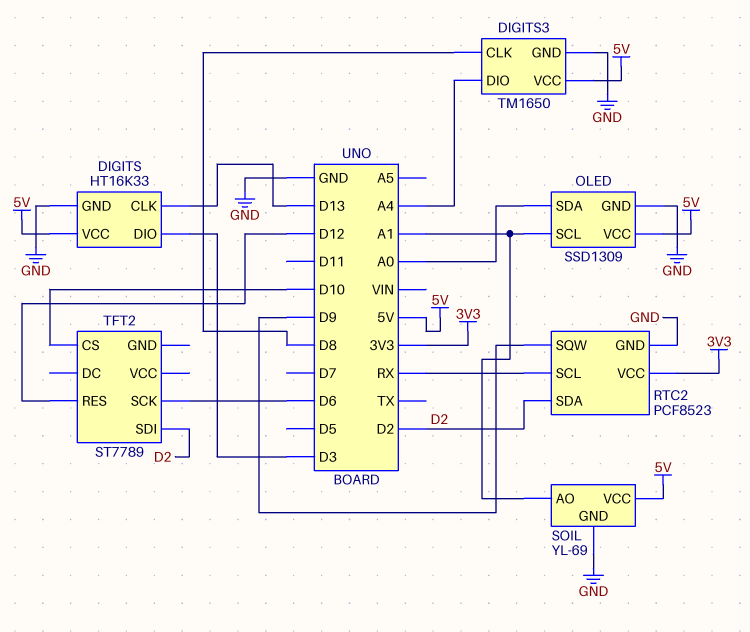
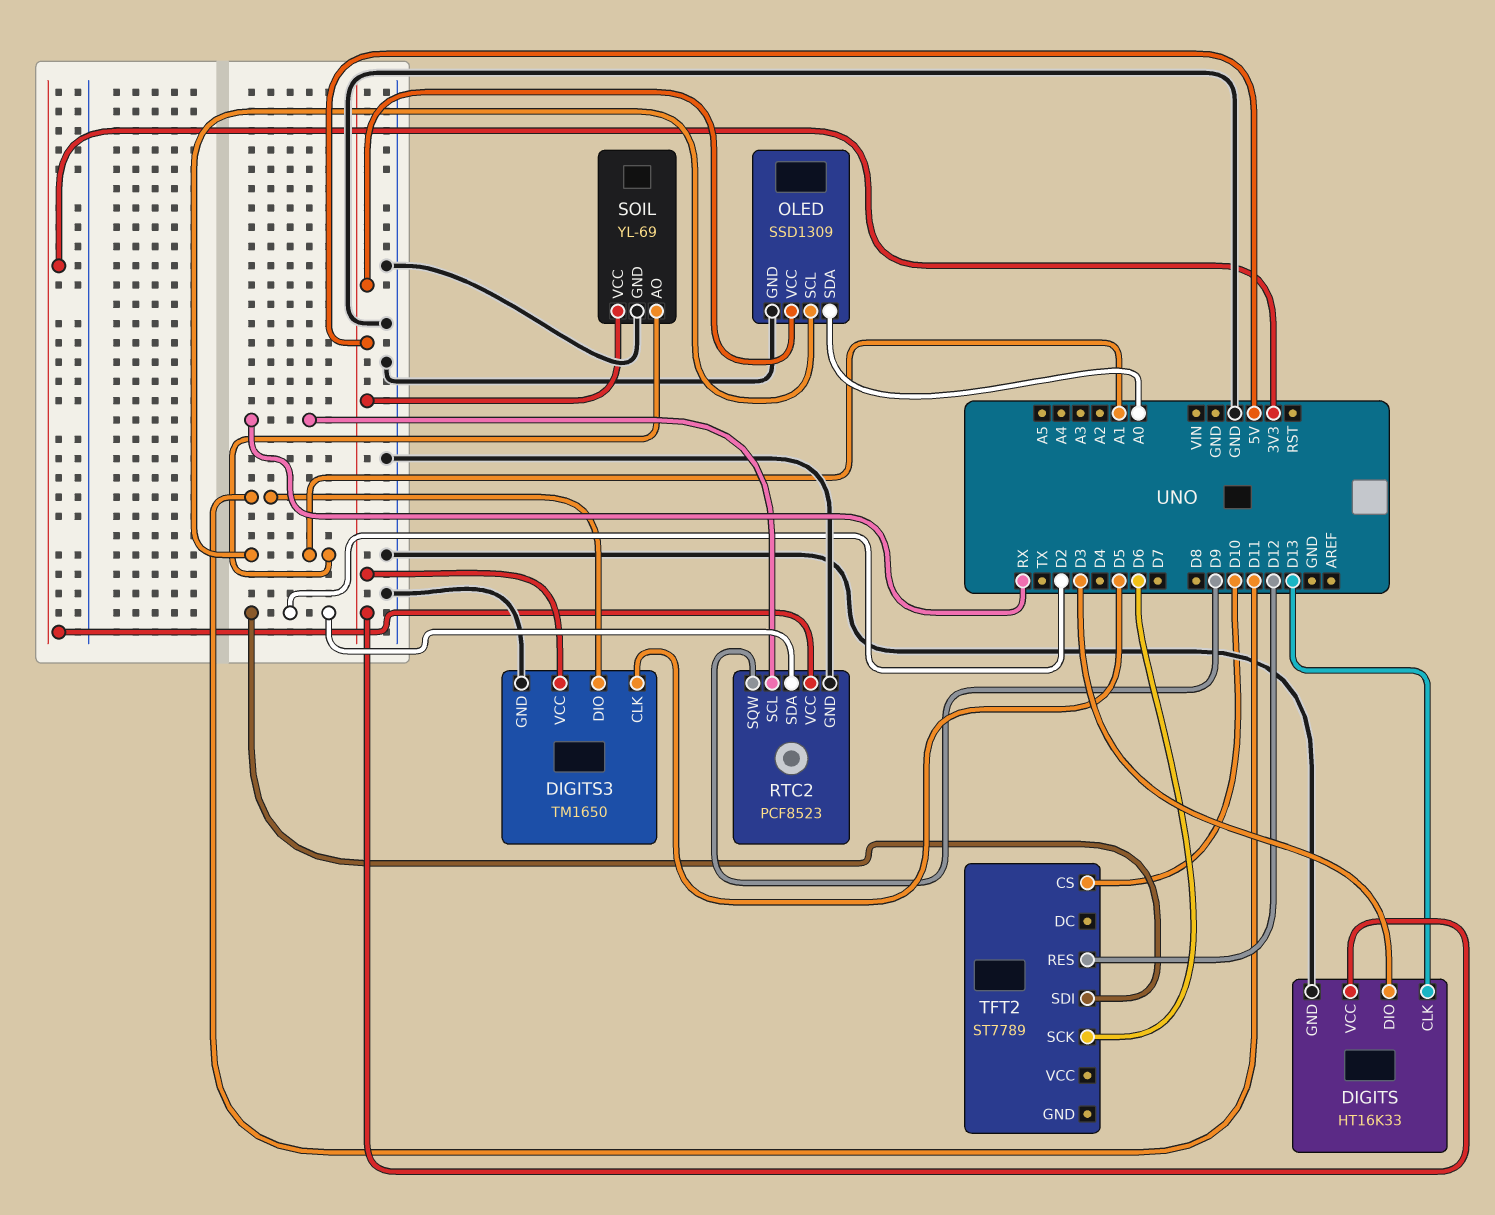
DIGITS3 pin CLK: D8 -> D5
DIGITS3 pin DIO: A4 -> D11

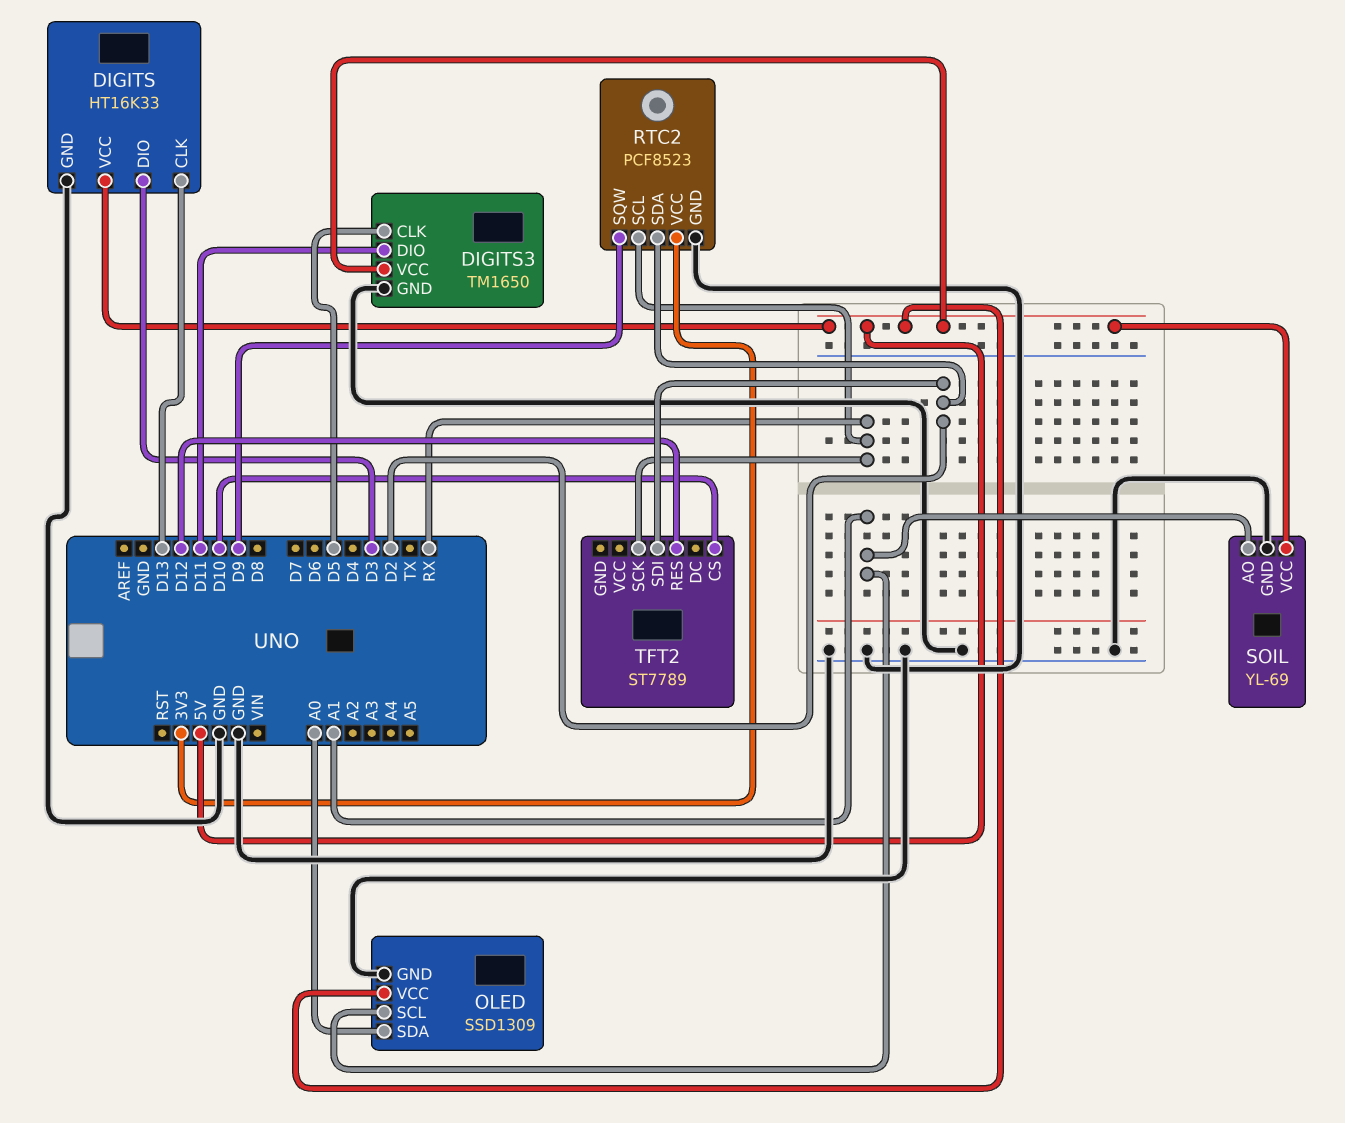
TFT2 pin SCK: D6 -> RX

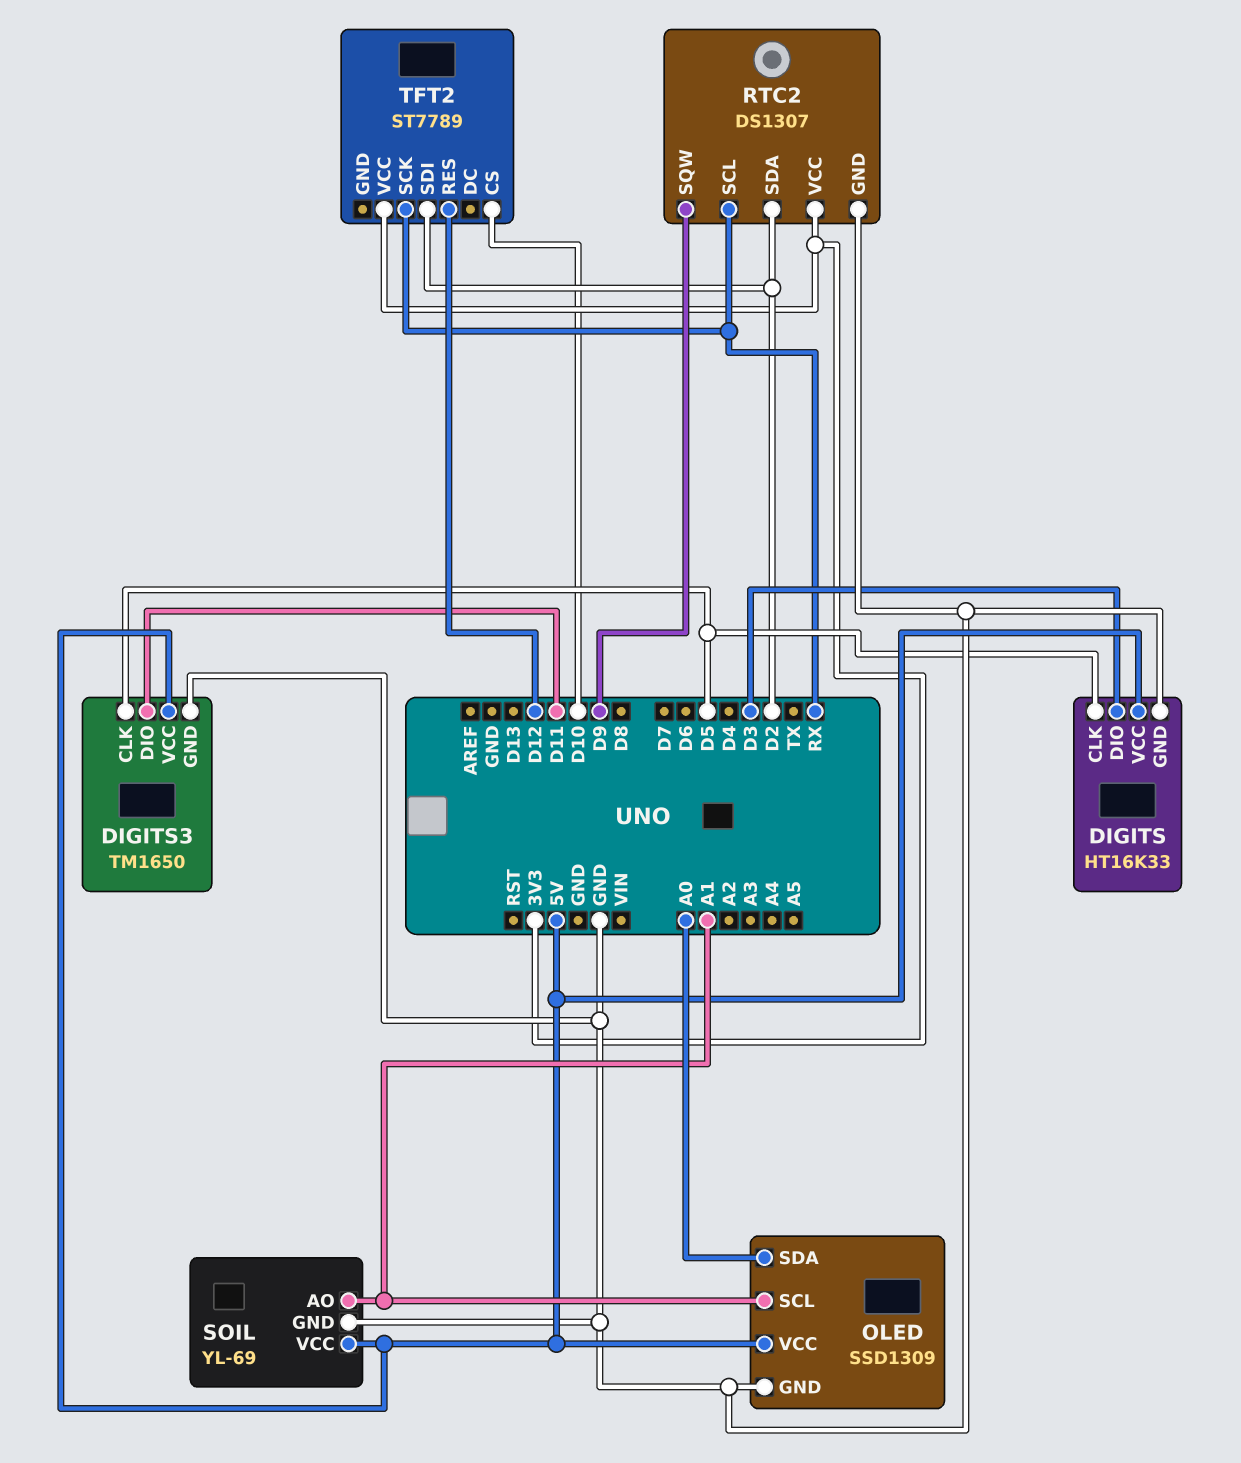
DIGITS pin CLK: D13 -> D5
RTC2: PCF8523 -> DS1307
TFT2 pin VCC: none -> 3V3

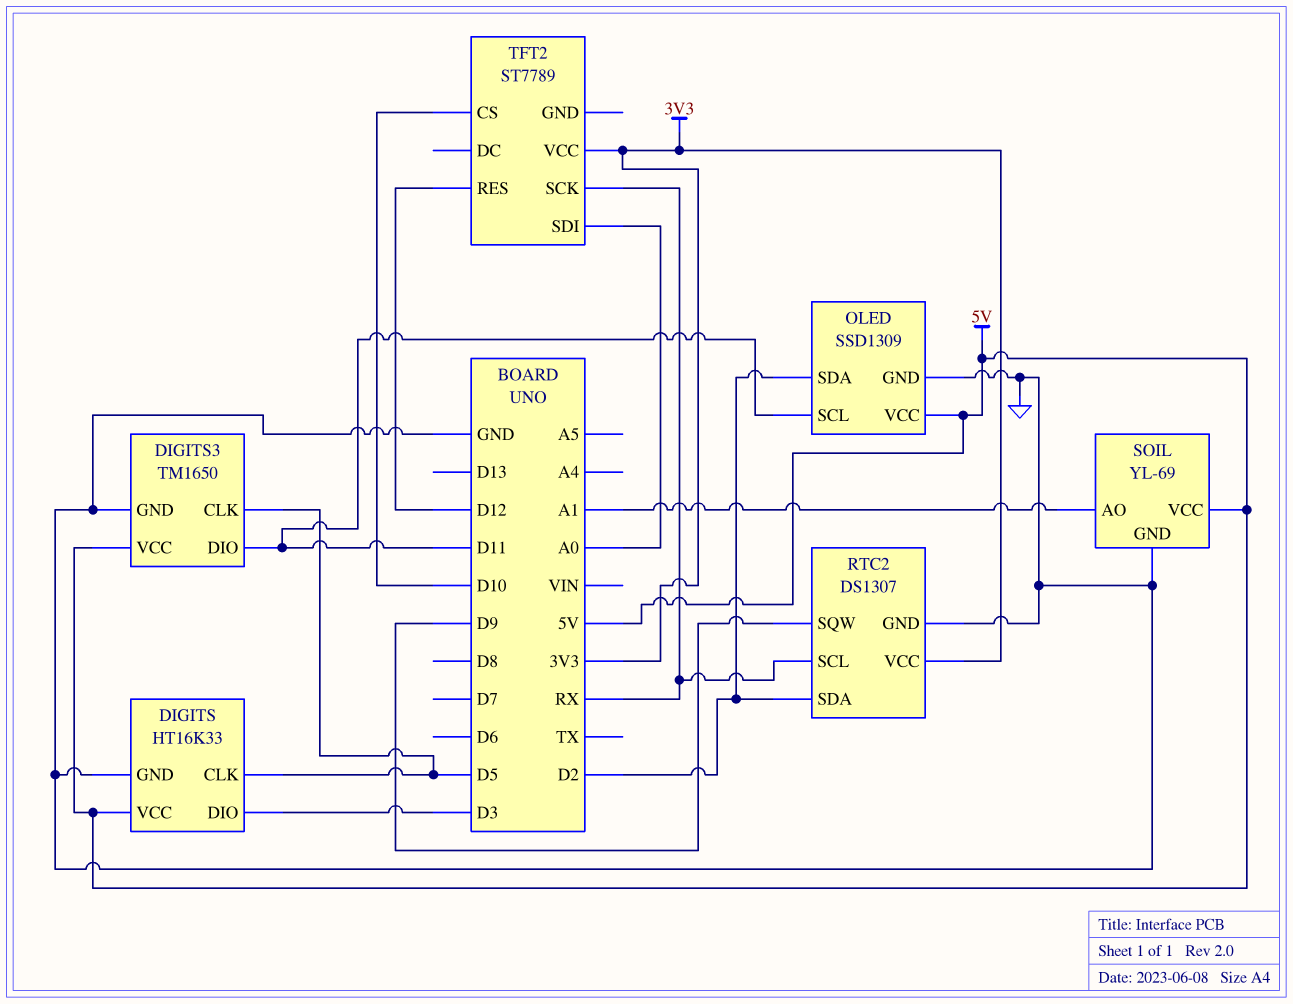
OLED pin SCL: A1 -> D11
OLED pin SDA: A0 -> D2
TFT2 pin SDI: D2 -> A0

